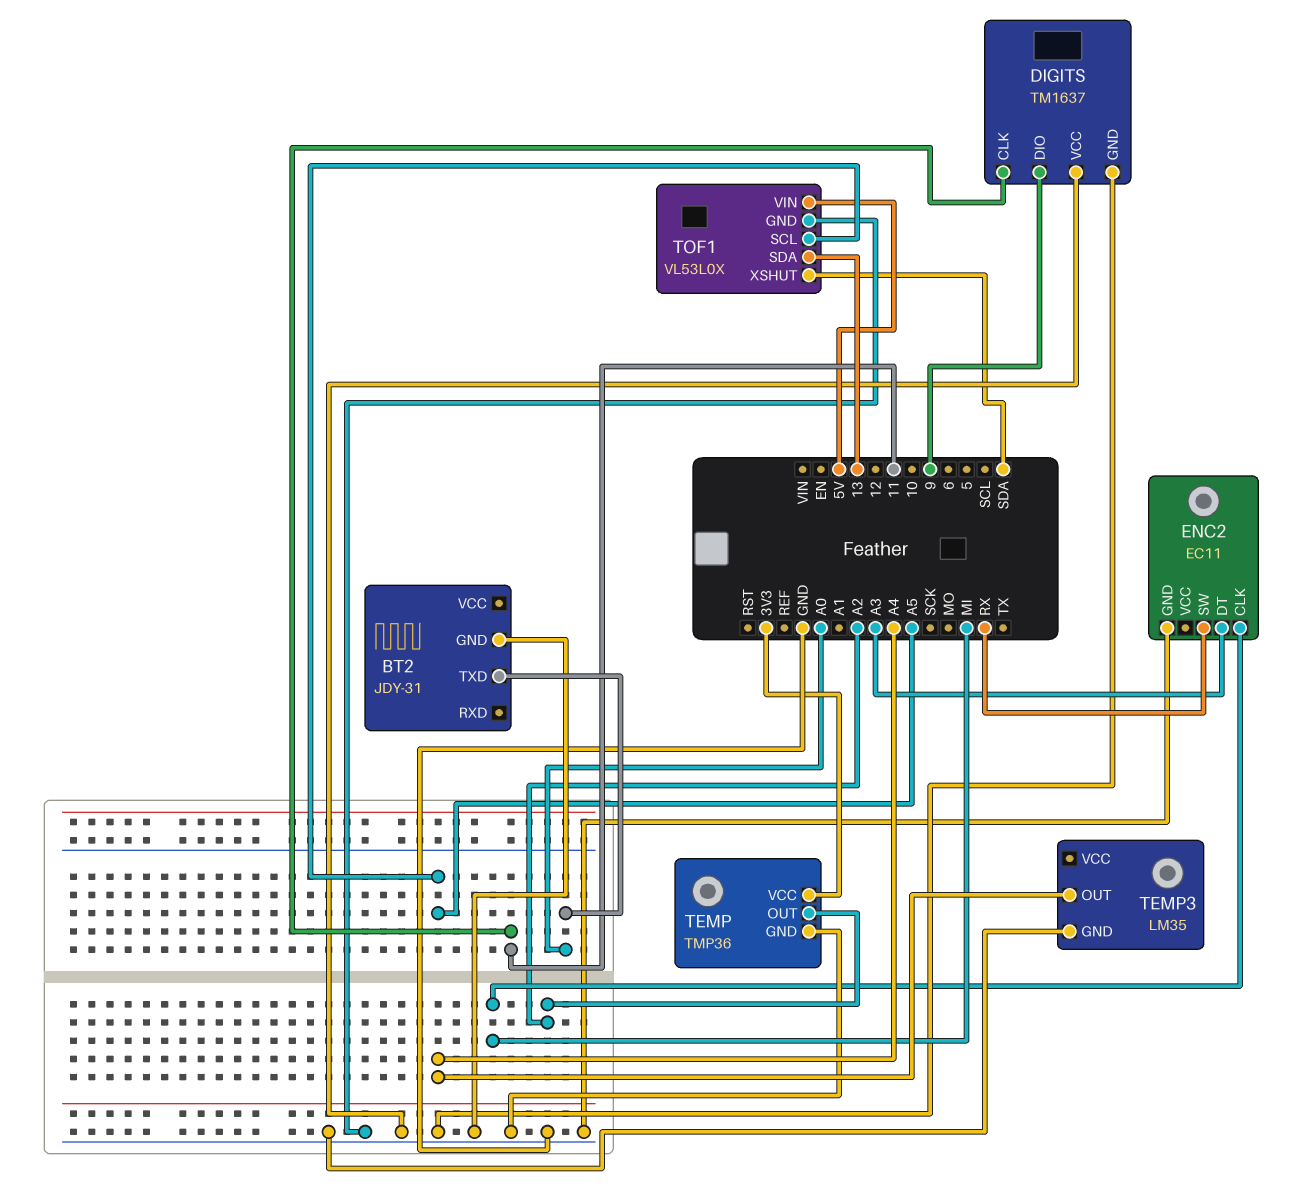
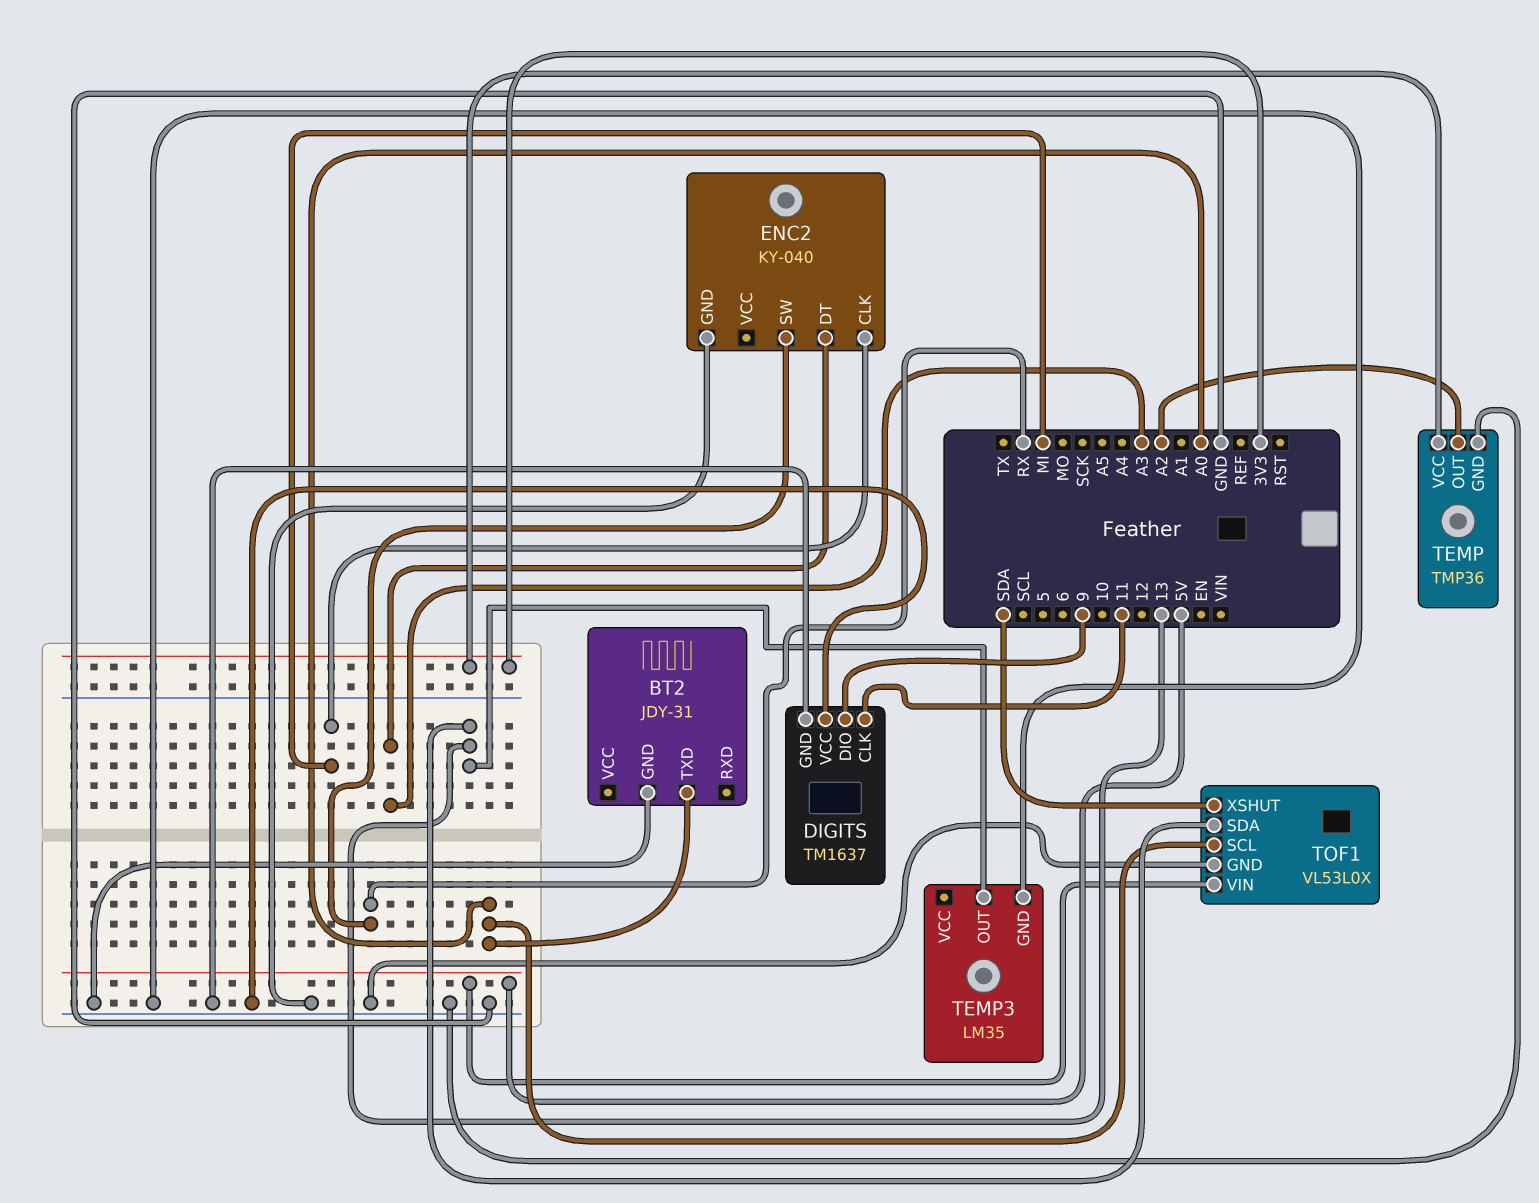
ENC2: EC11 -> KY-040
TEMP3 pin OUT: A4 -> 13
TOF1 pin SCL: A5 -> A0

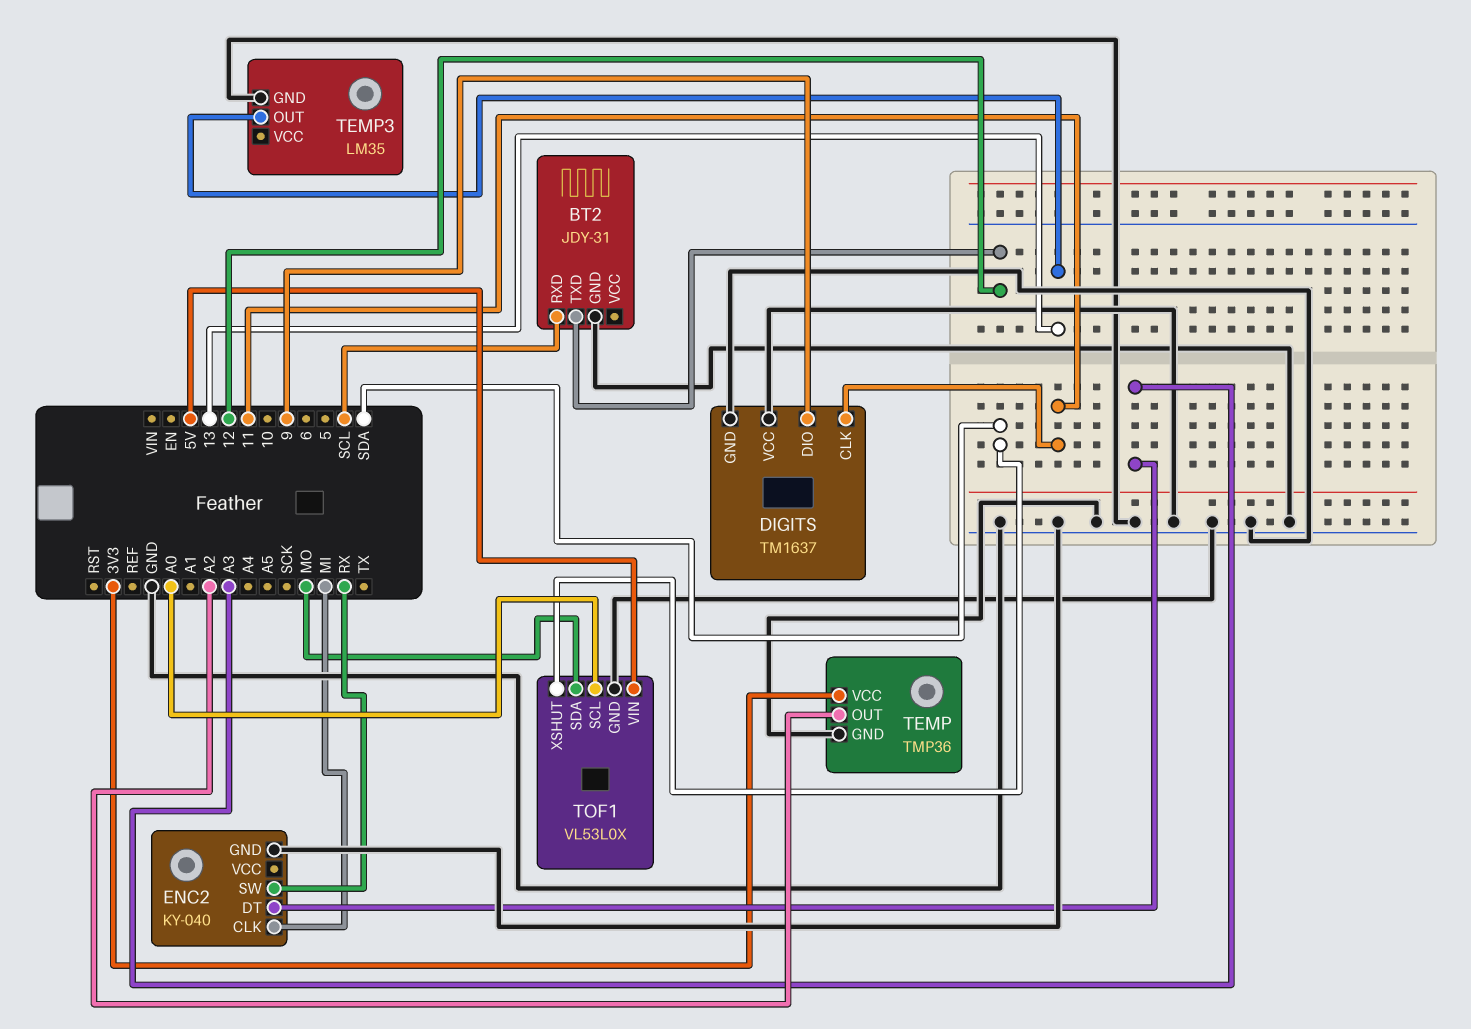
BT2 pin RXD: none -> SCL
BT2 pin TXD: A0 -> 12
TOF1 pin SDA: 13 -> MO

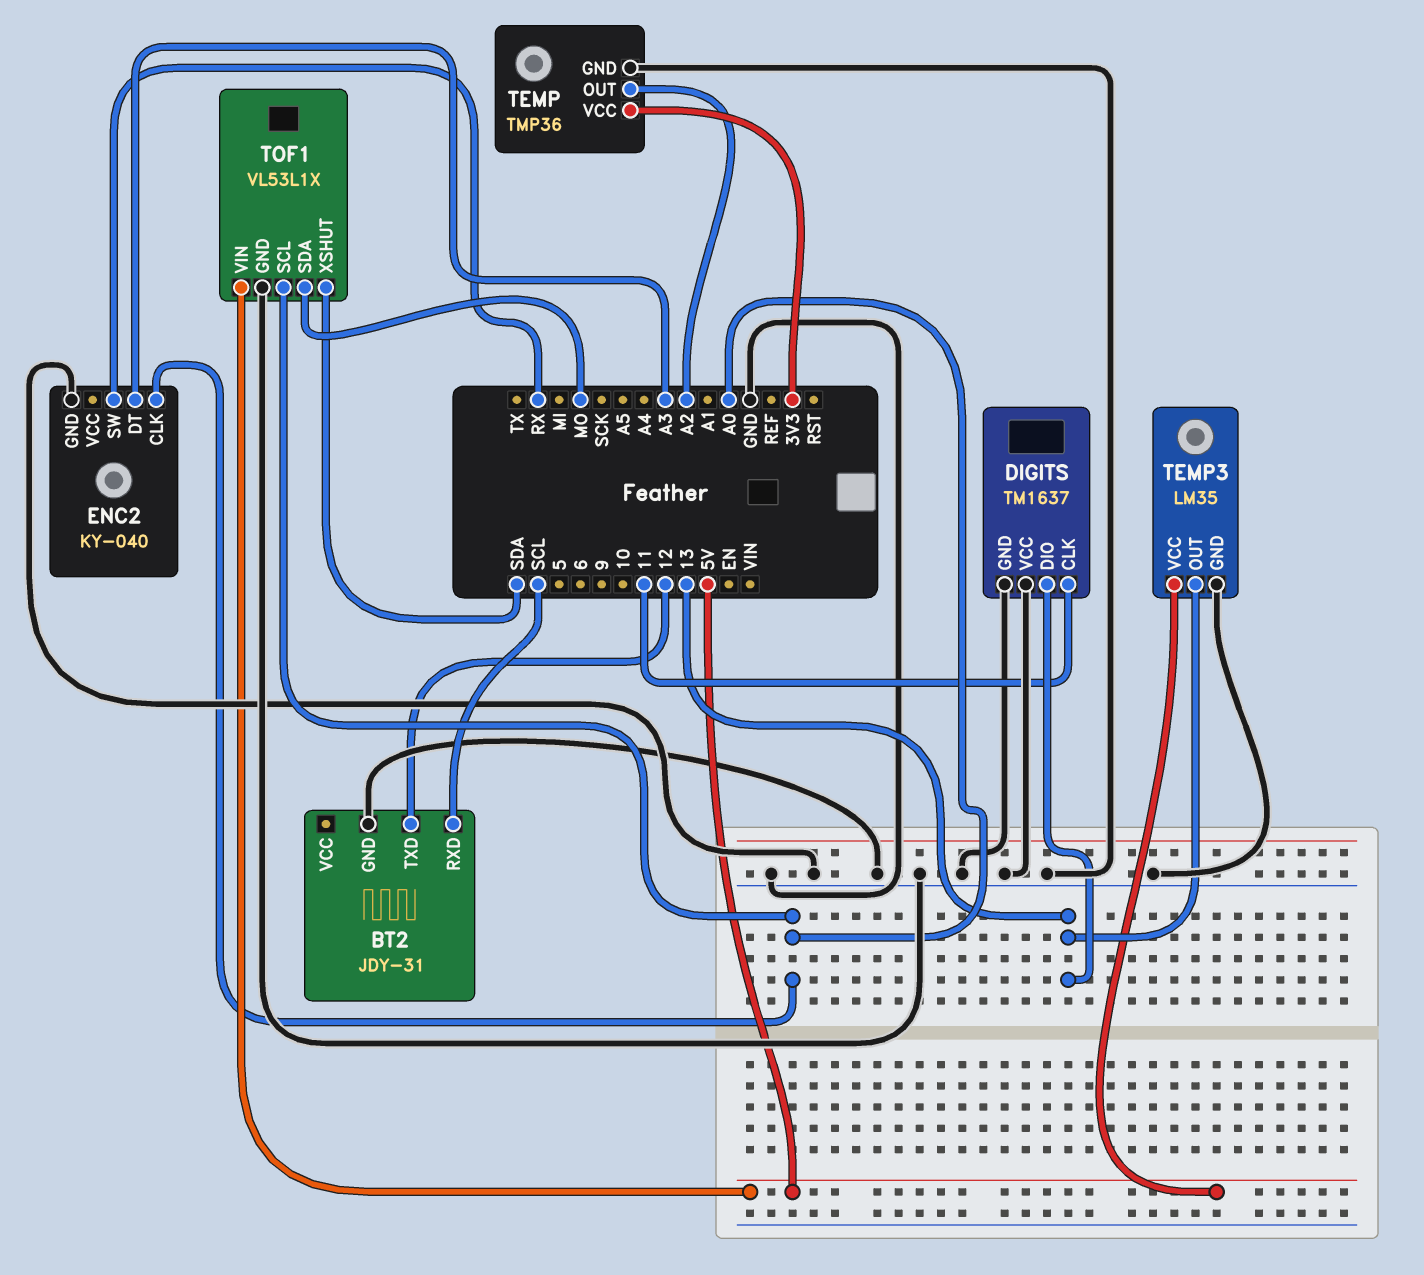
DIGITS pin DIO: 9 -> 13
ENC2 pin CLK: MI -> A0
TEMP3 pin VCC: none -> 5V
TOF1: VL53L0X -> VL53L1X

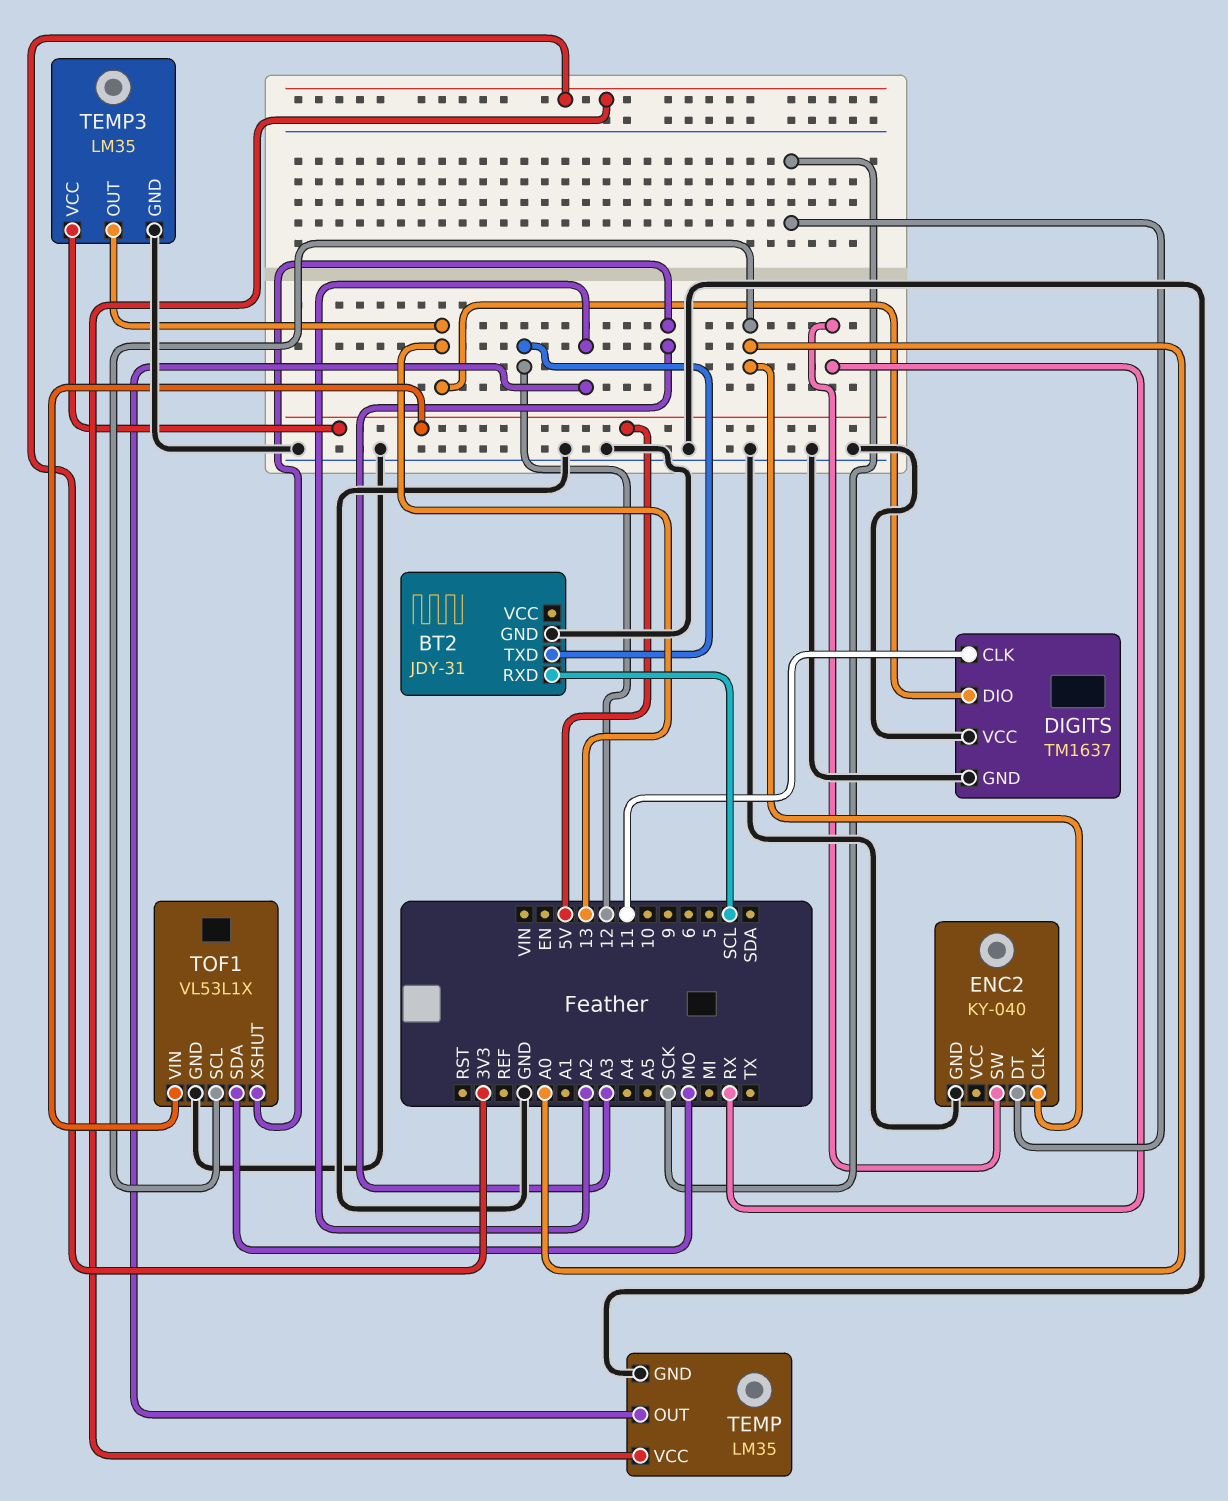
ENC2 pin DT: A3 -> SCK
TEMP: TMP36 -> LM35
TOF1 pin XSHUT: SDA -> A3

